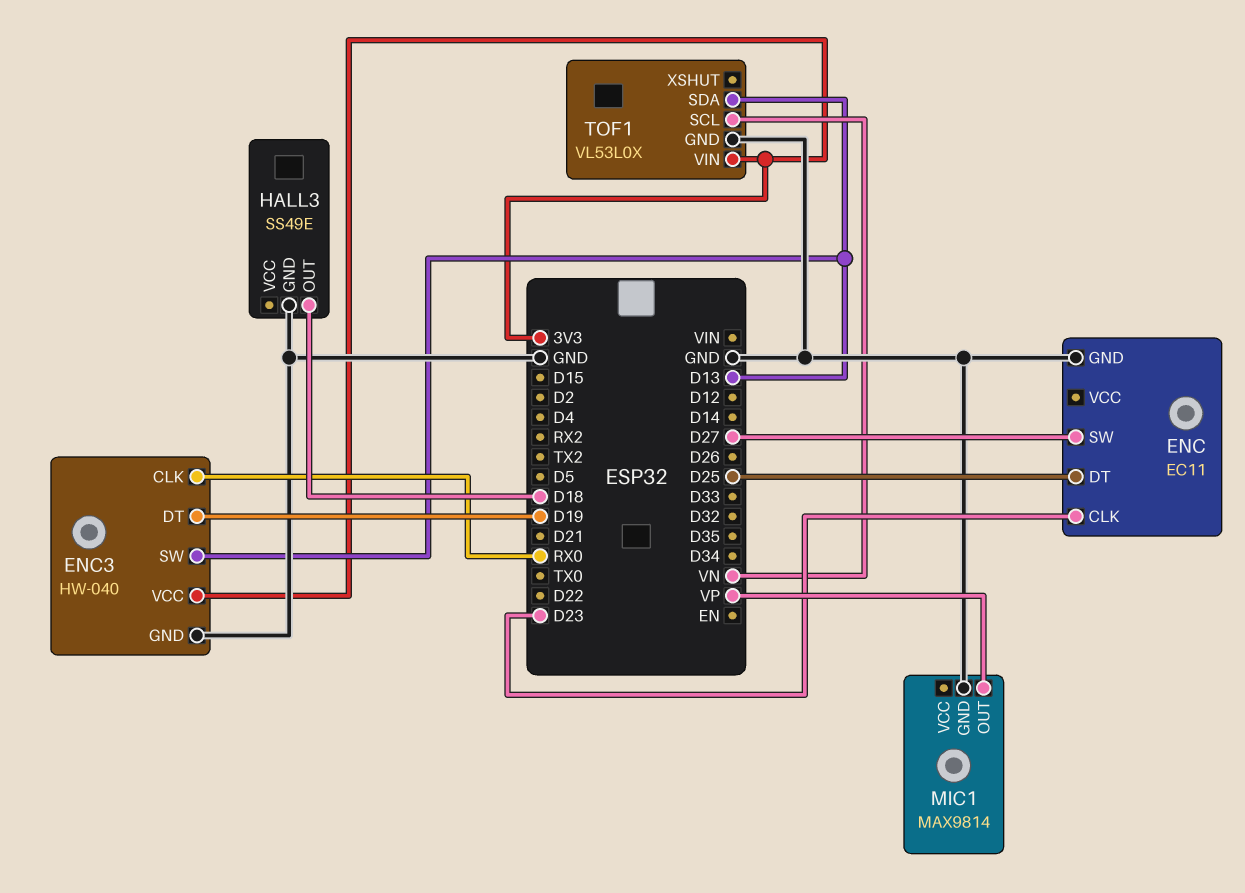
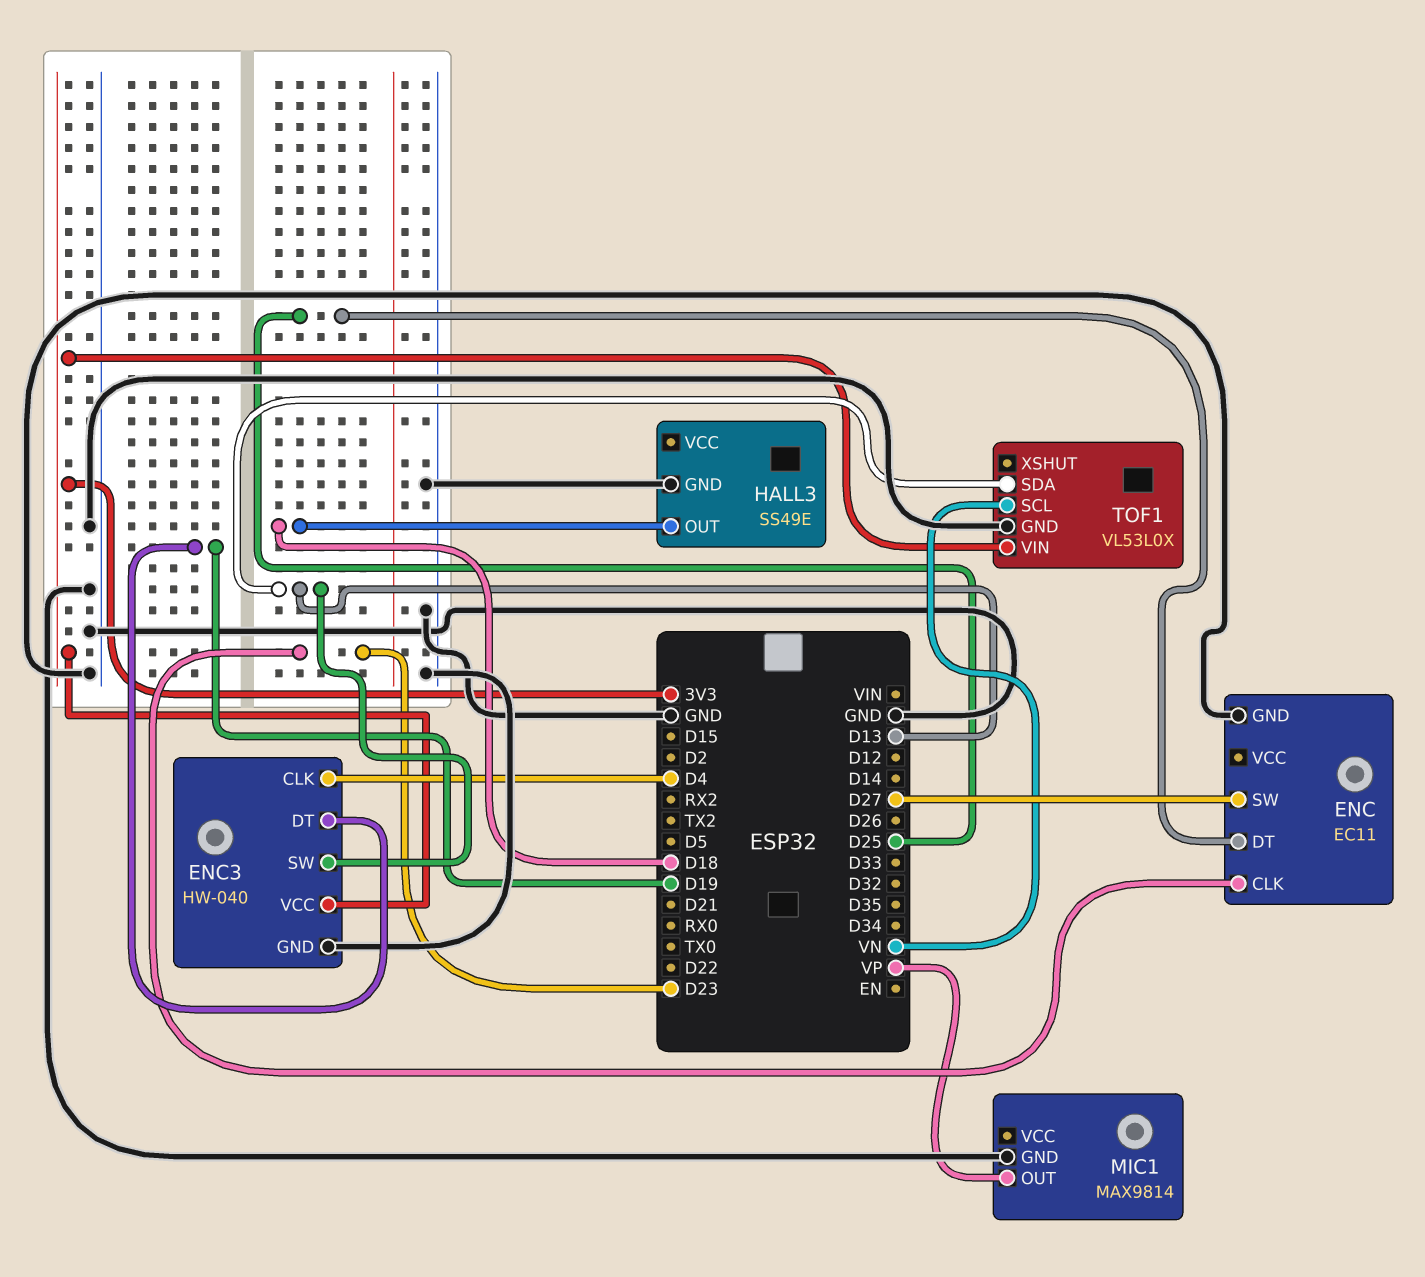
ENC3 pin CLK: RX0 -> D4

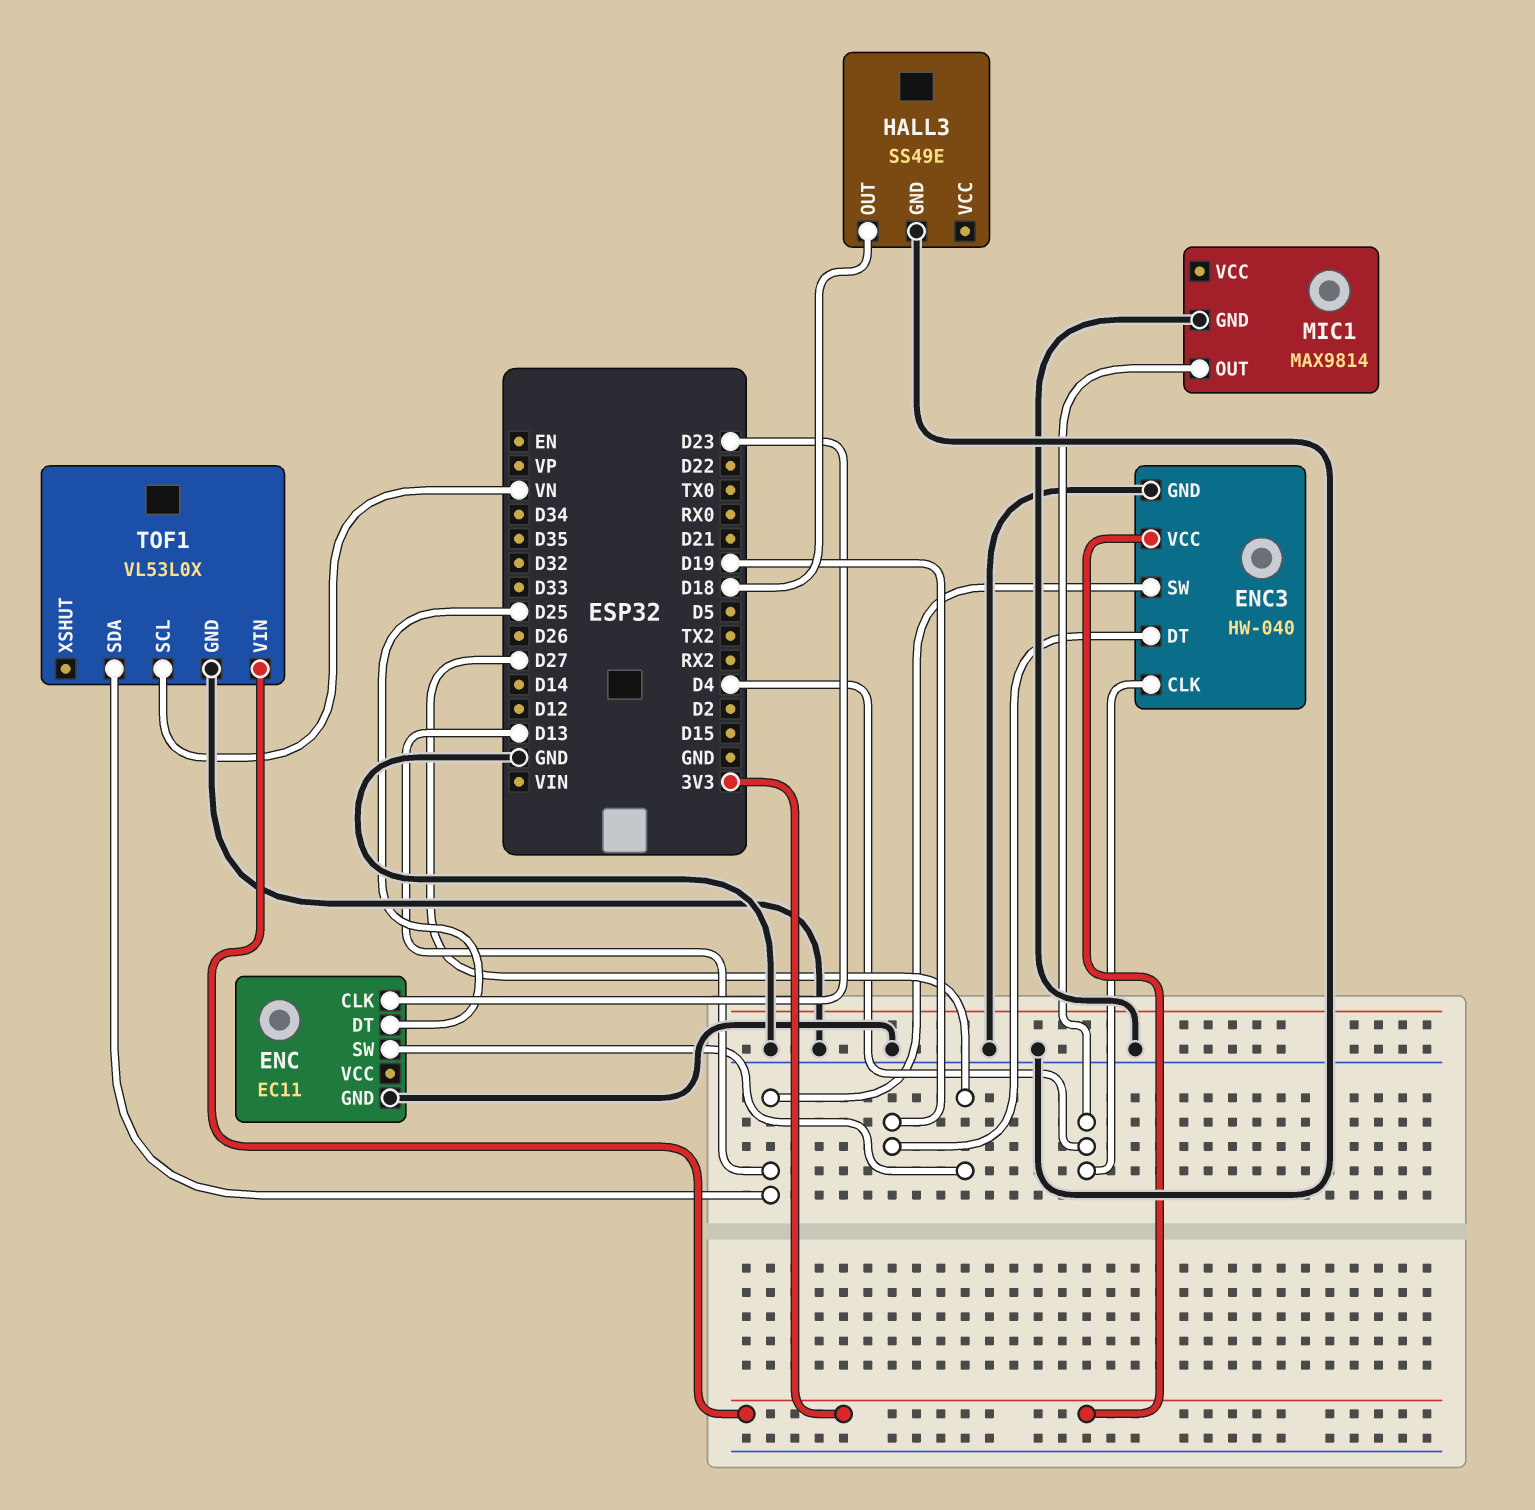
MIC1 pin OUT: VP -> D4

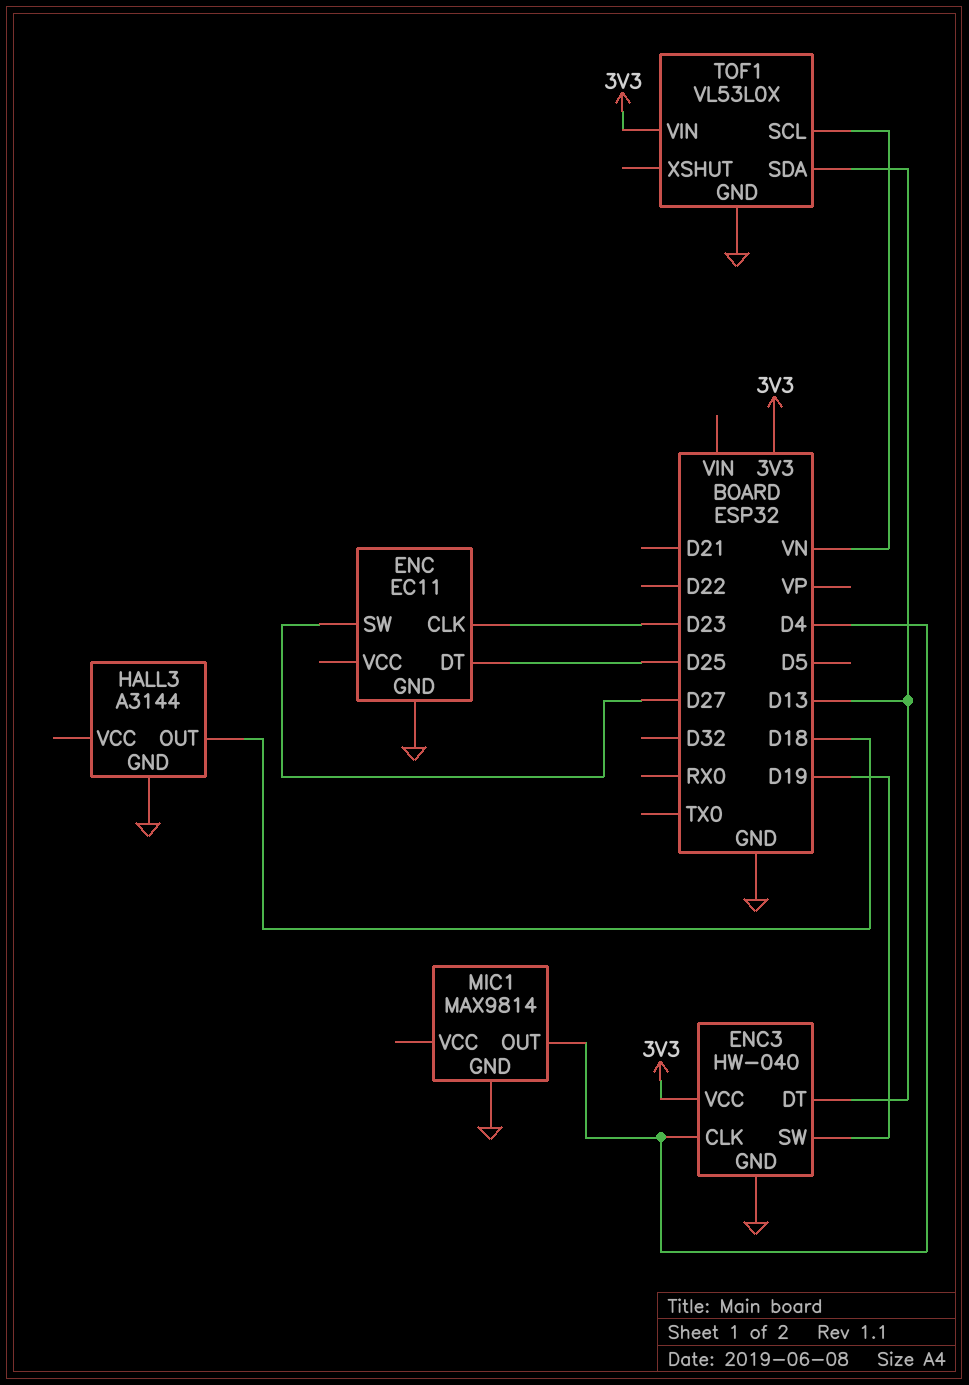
ENC3 pin DT: D19 -> D13
ENC3 pin SW: D13 -> D19
HALL3: SS49E -> A3144

